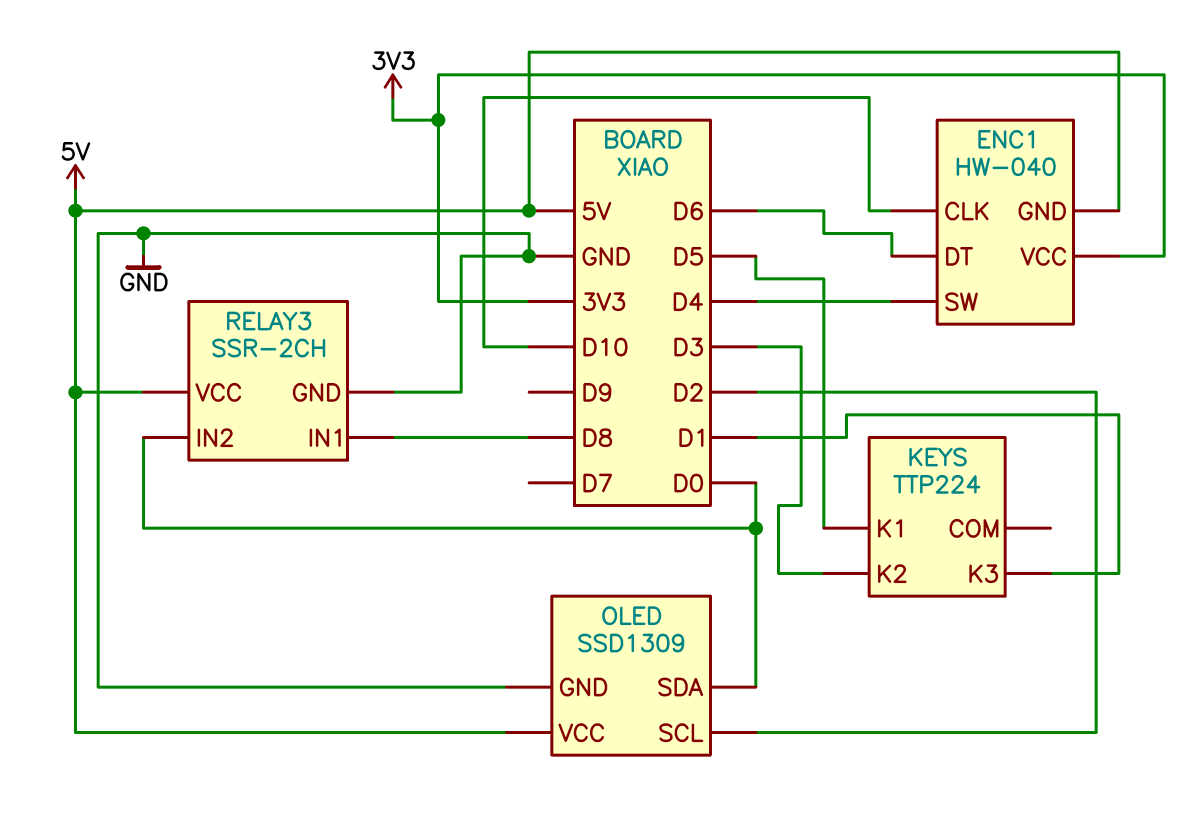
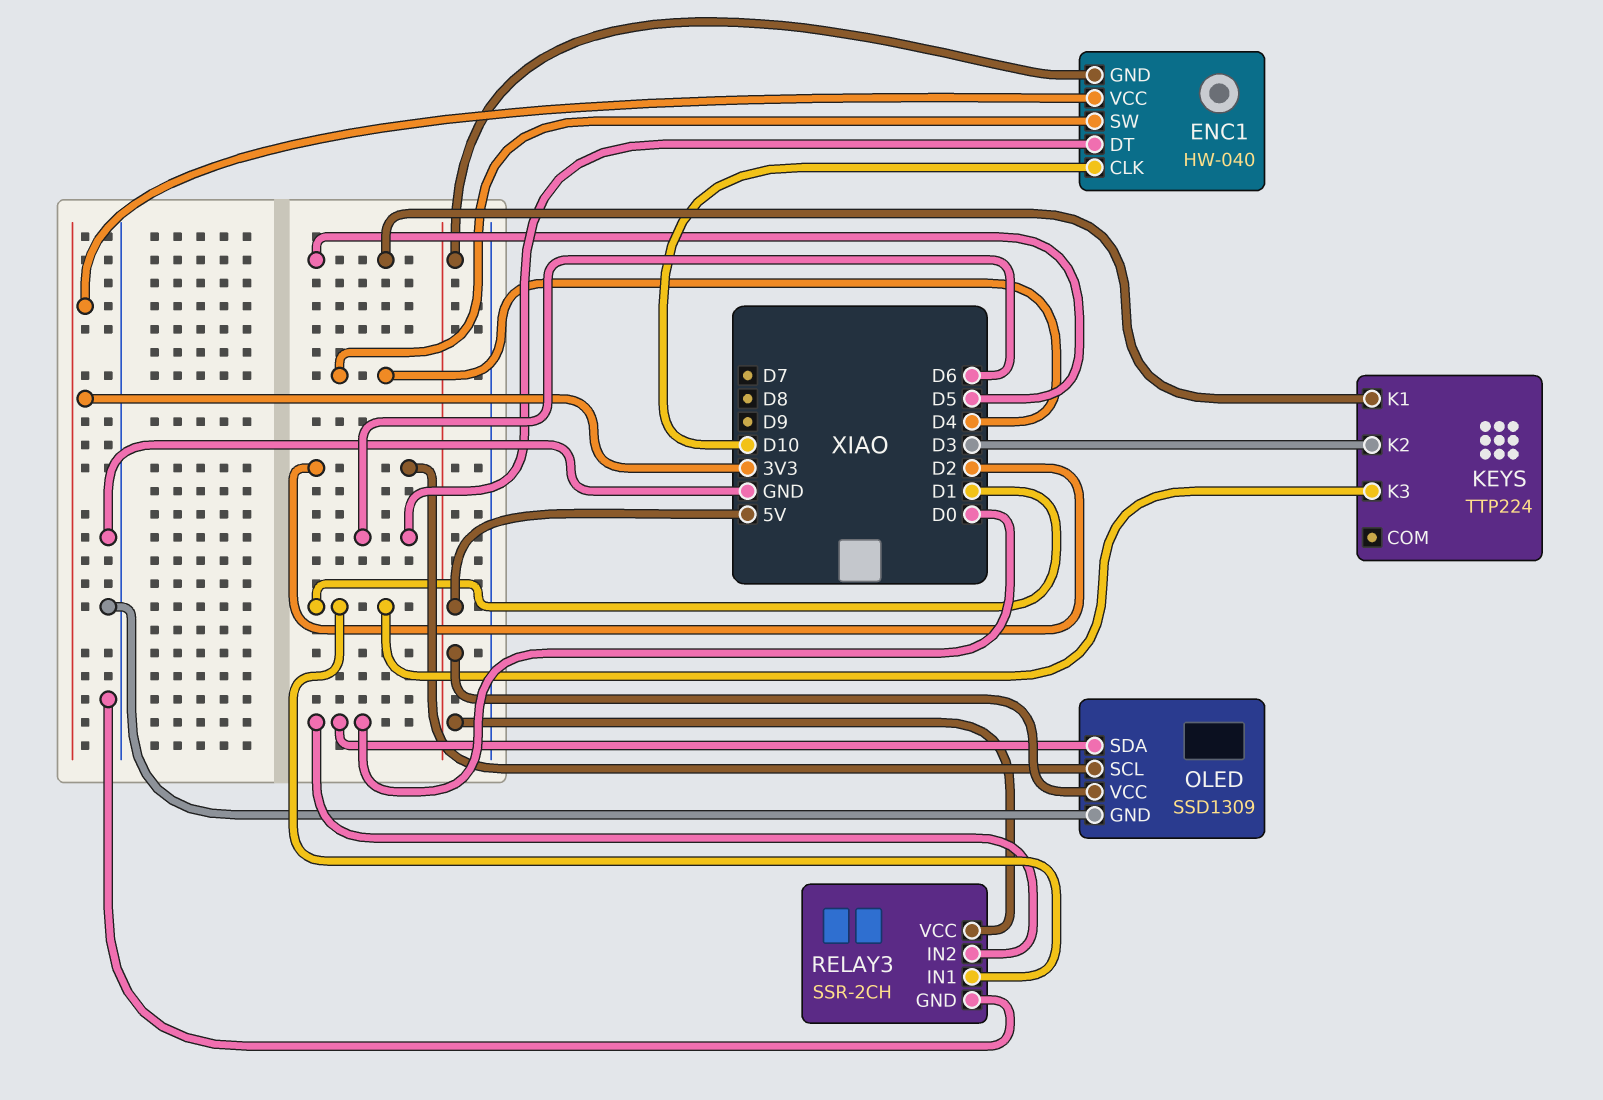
RELAY3 pin IN1: D8 -> D1

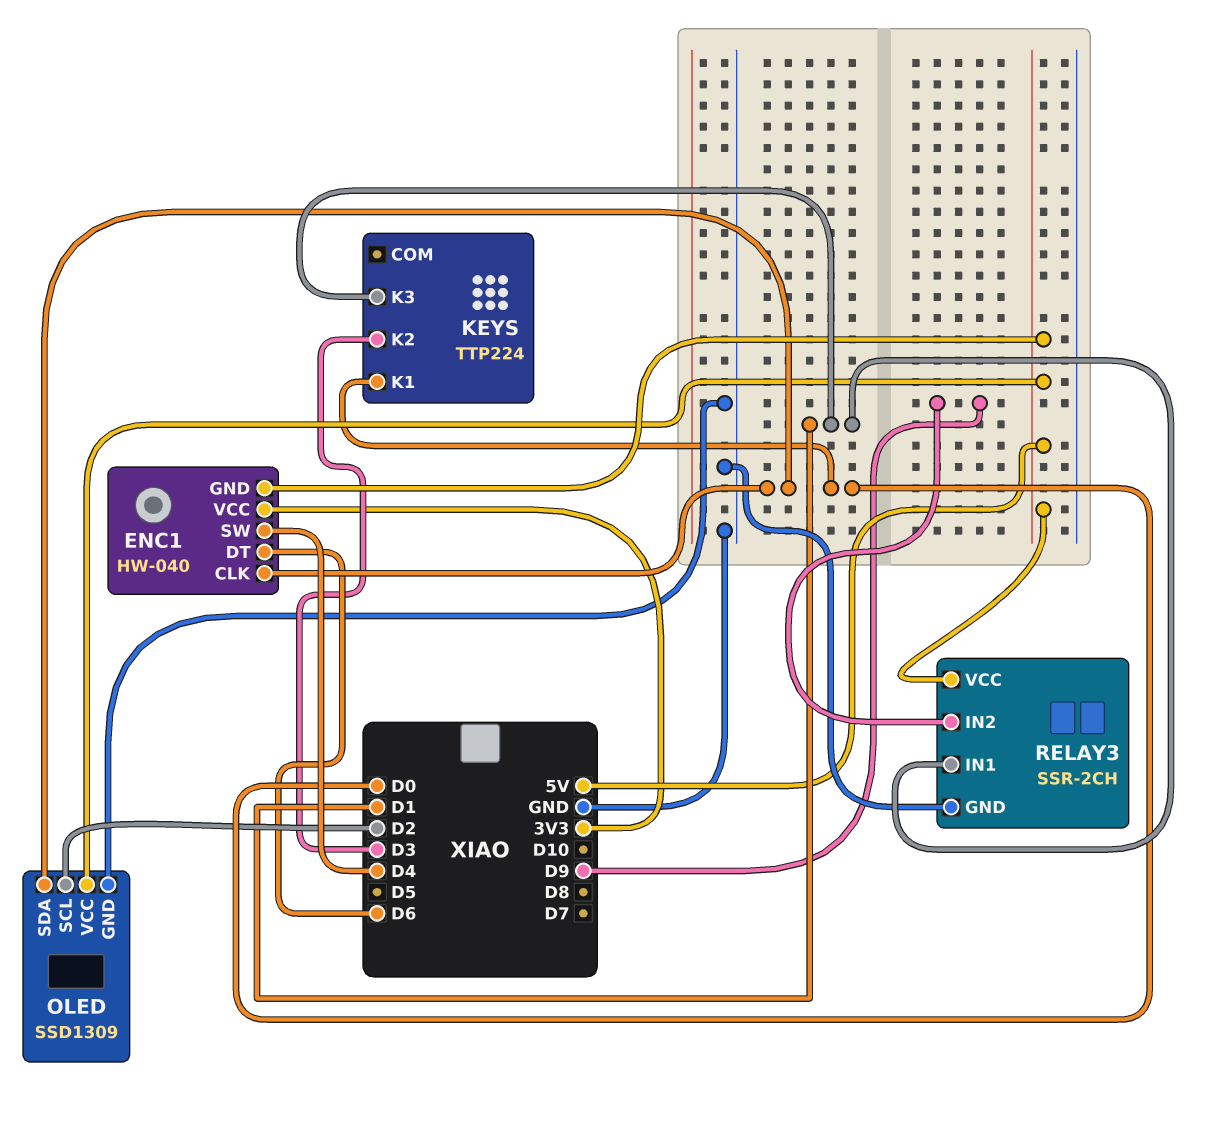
ENC1 pin CLK: D10 -> D0
KEYS pin K1: D5 -> D0
RELAY3 pin IN2: D0 -> D9

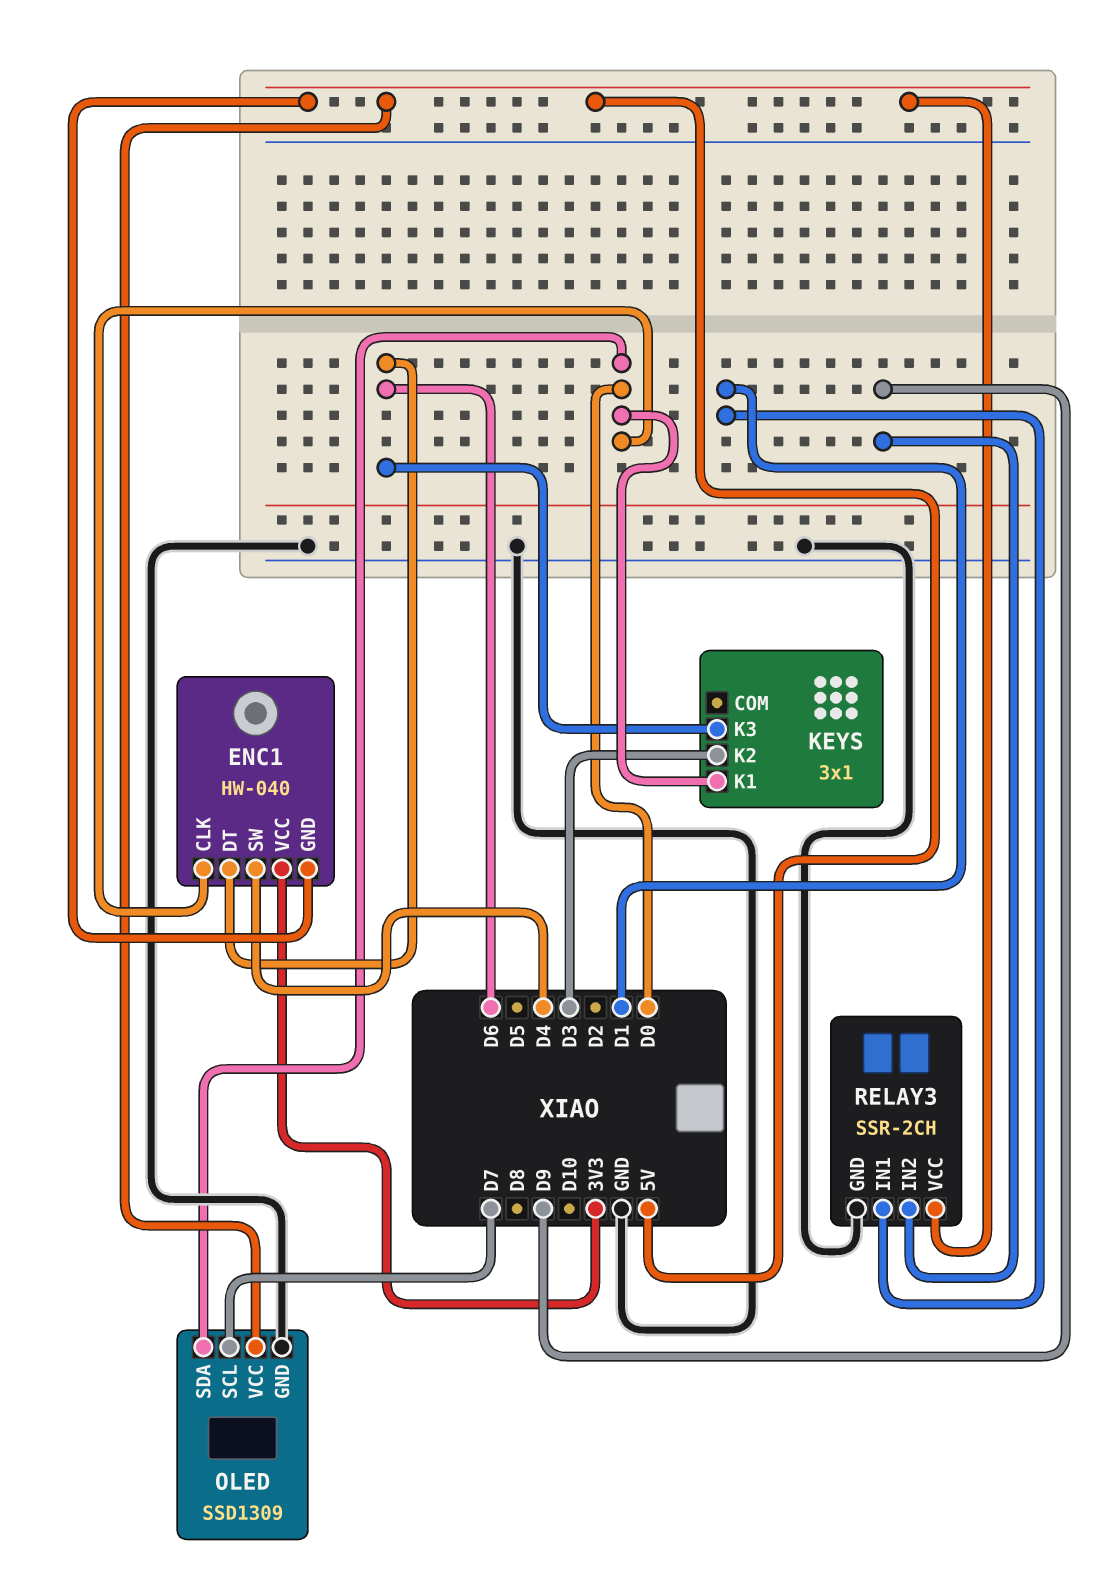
KEYS: TTP224 -> 3x1
KEYS pin K3: D1 -> D6
OLED pin SCL: D2 -> D7

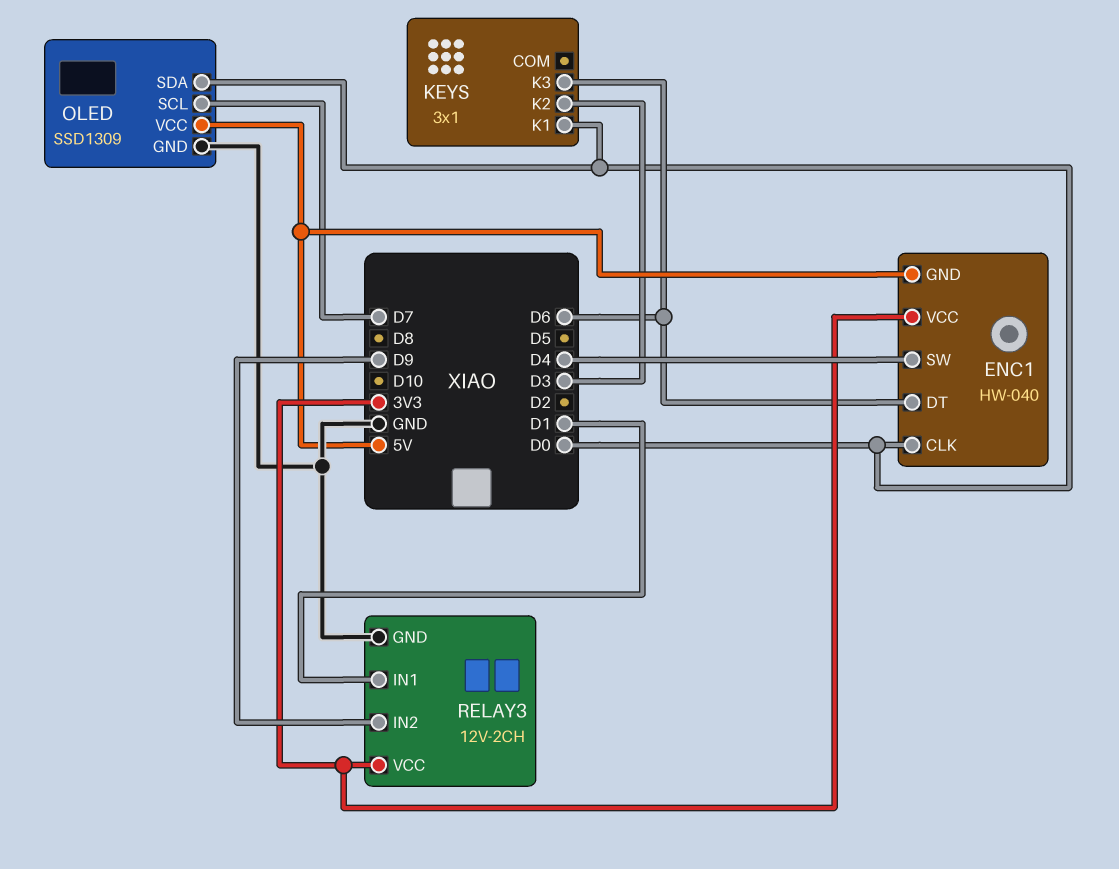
RELAY3: SSR-2CH -> 12V-2CH
RELAY3 pin VCC: 5V -> 3V3

